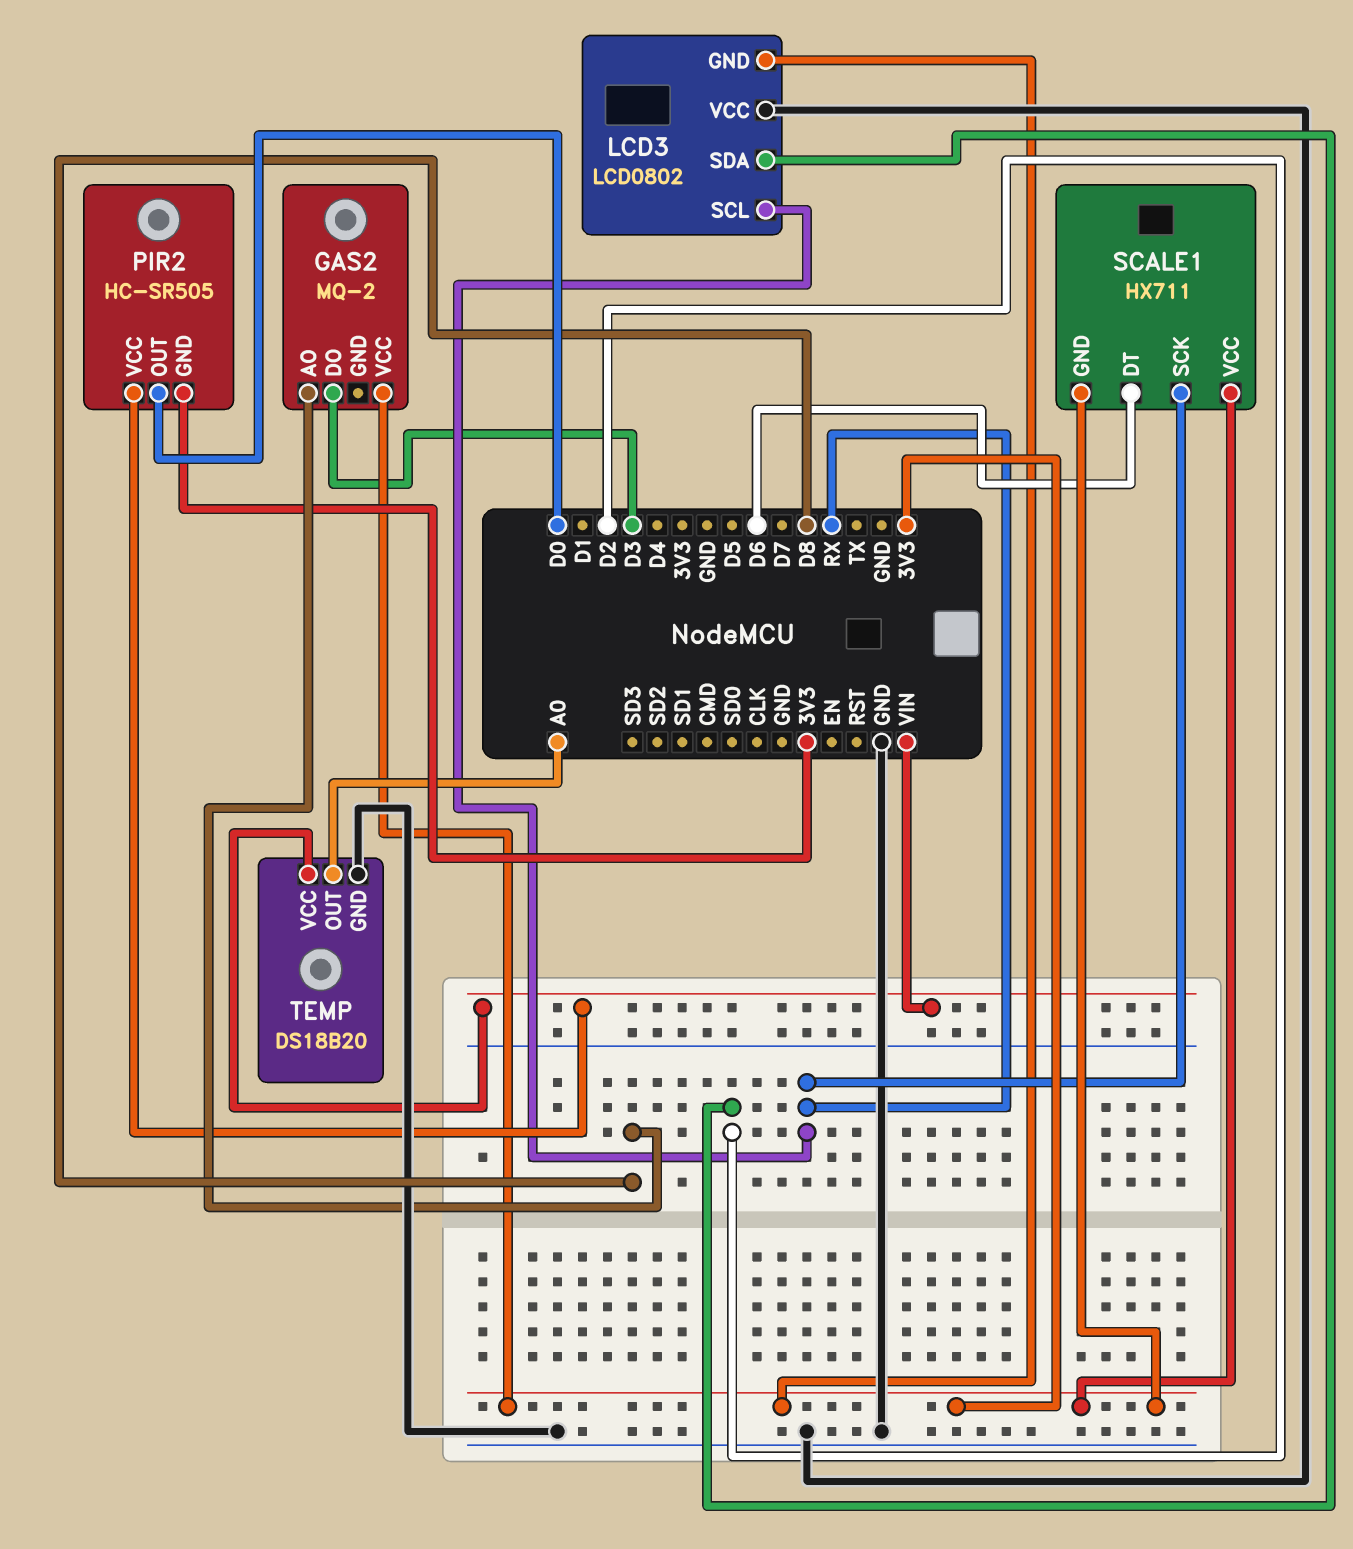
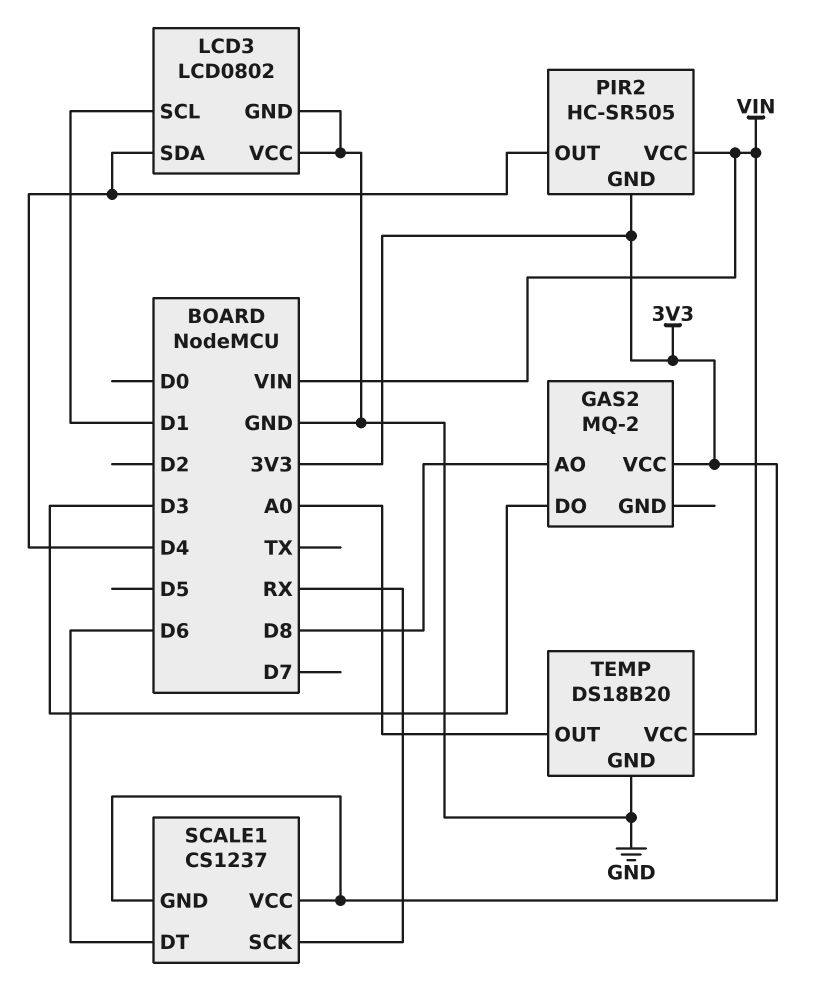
LCD3 pin GND: 3V3 -> GND
LCD3 pin SCL: RX -> D1
LCD3 pin SDA: D2 -> D4
PIR2 pin OUT: D0 -> D4
SCALE1: HX711 -> CS1237

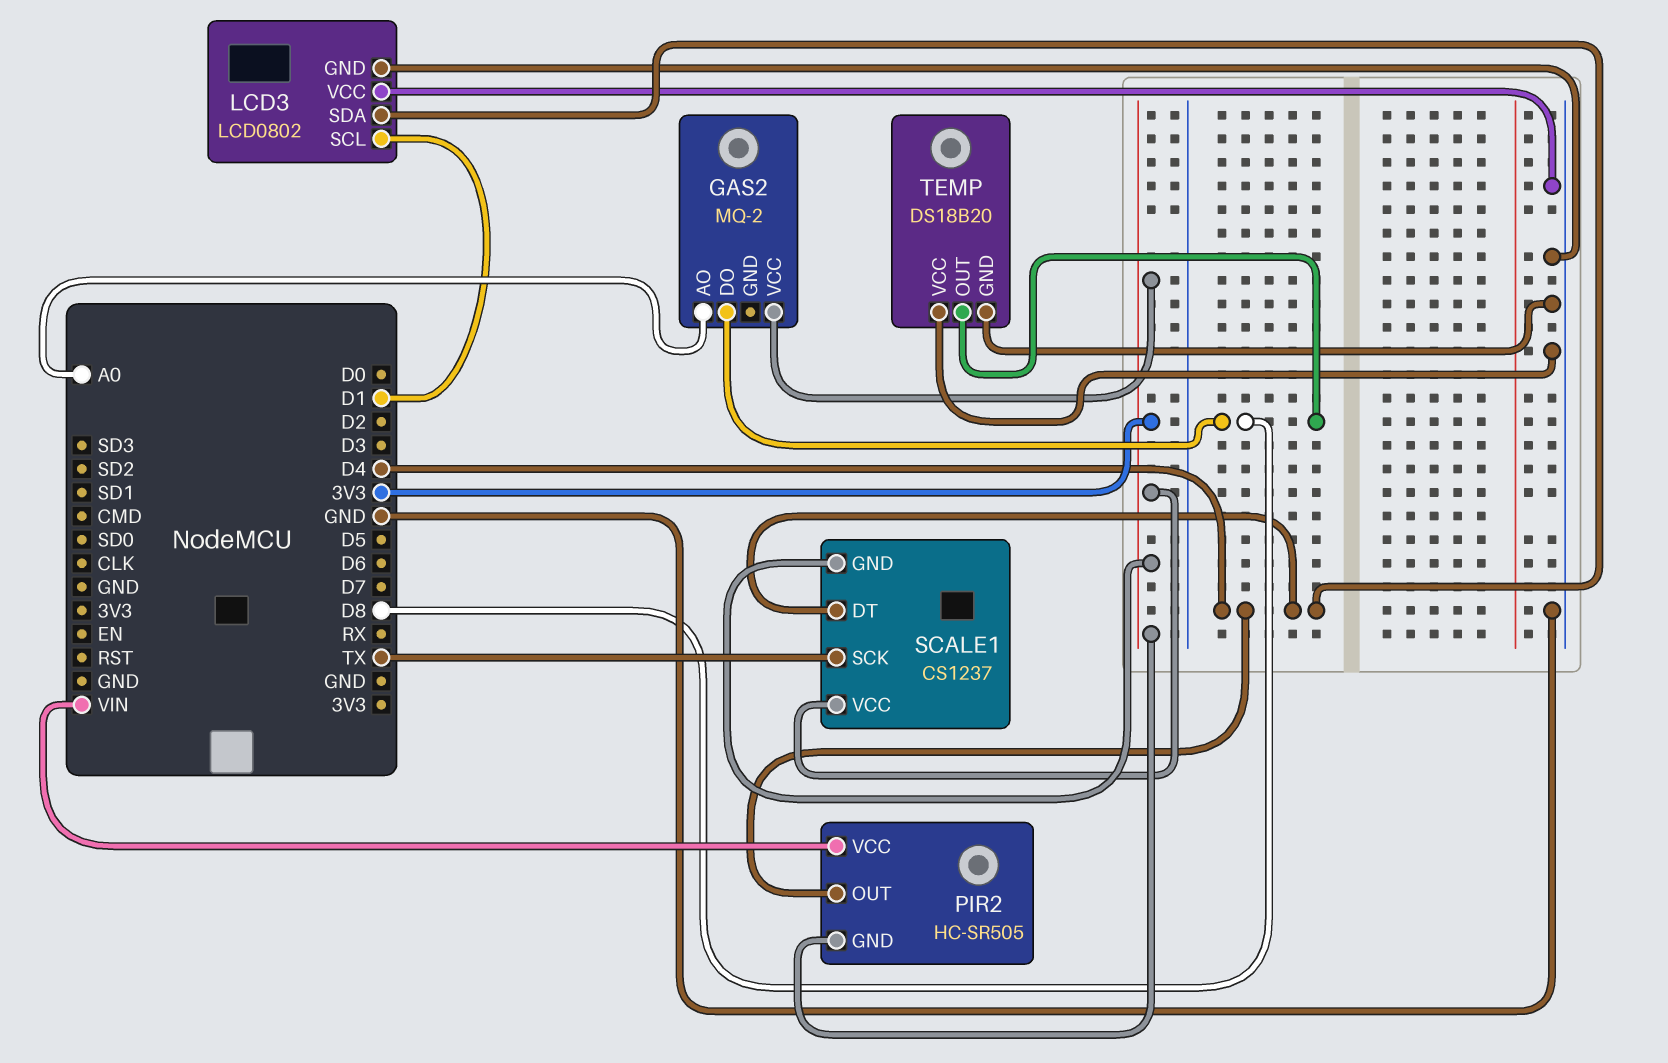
GAS2 pin AO: D8 -> A0
GAS2 pin DO: D3 -> D8
SCALE1 pin DT: D6 -> D4
SCALE1 pin SCK: RX -> TX
TEMP pin OUT: A0 -> D8
TEMP pin VCC: VIN -> GND

